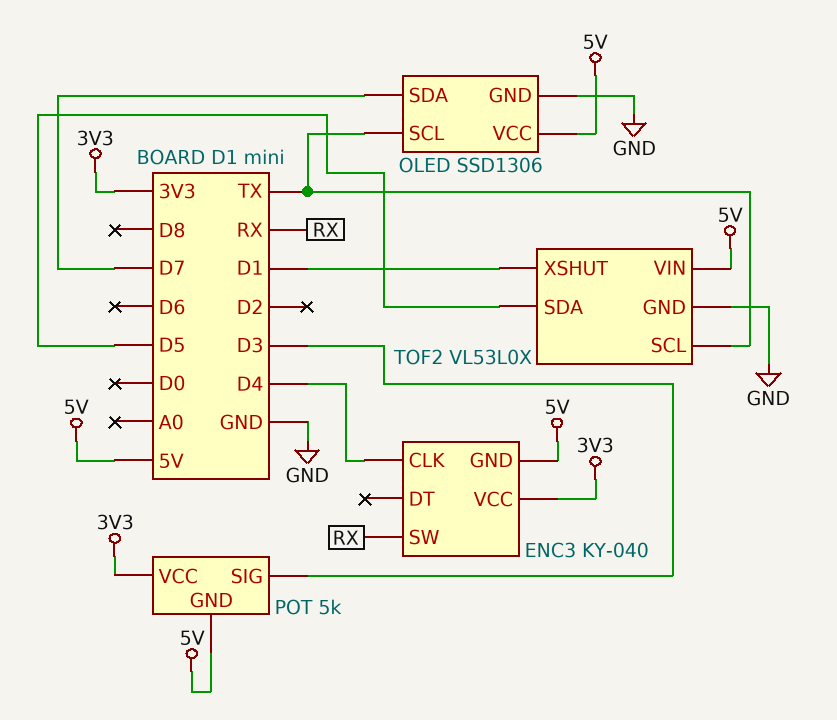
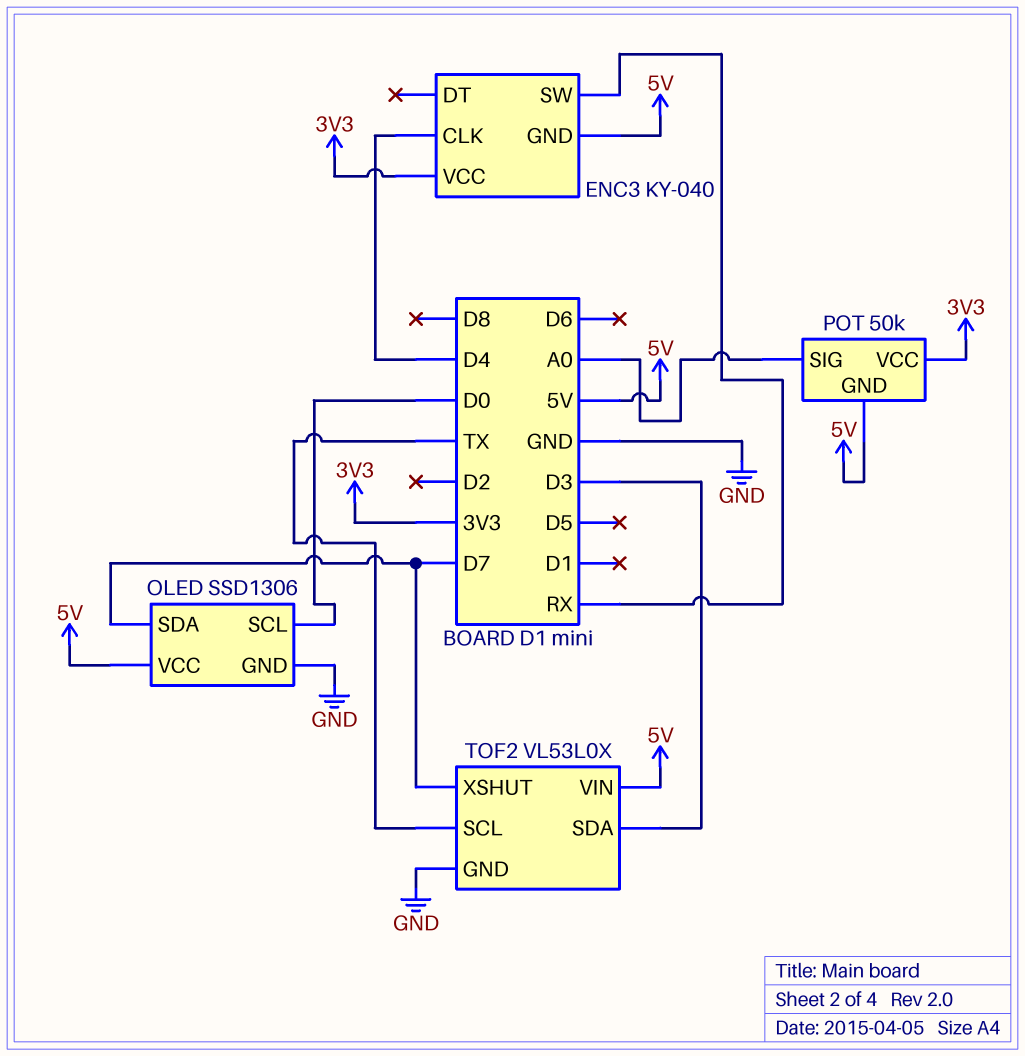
OLED pin SCL: TX -> D0
POT: 5k -> 50k
POT pin SIG: D3 -> A0
TOF2 pin SDA: D5 -> D3
TOF2 pin XSHUT: D1 -> D7

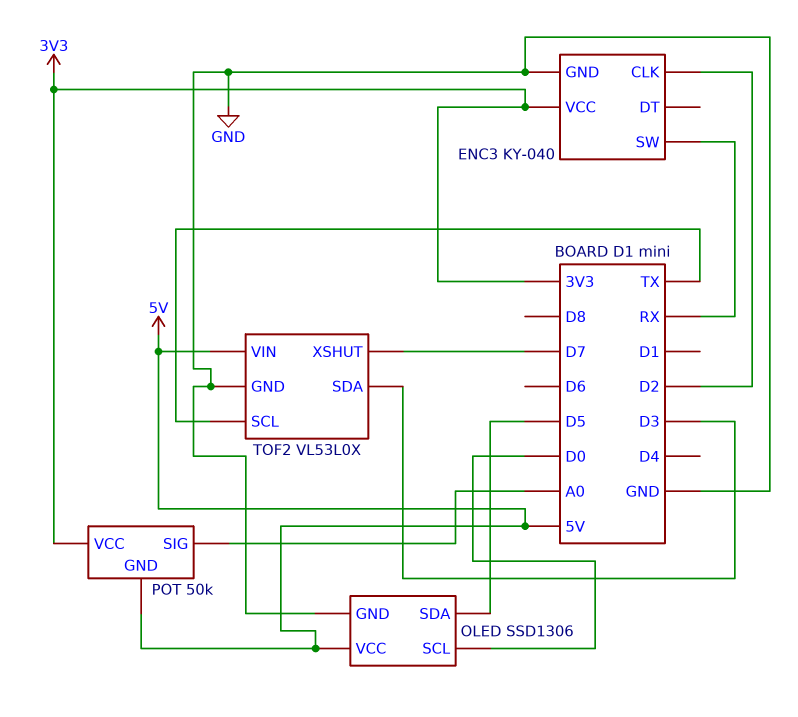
ENC3 pin CLK: D4 -> D2
ENC3 pin GND: 5V -> GND
OLED pin SDA: D7 -> D5

